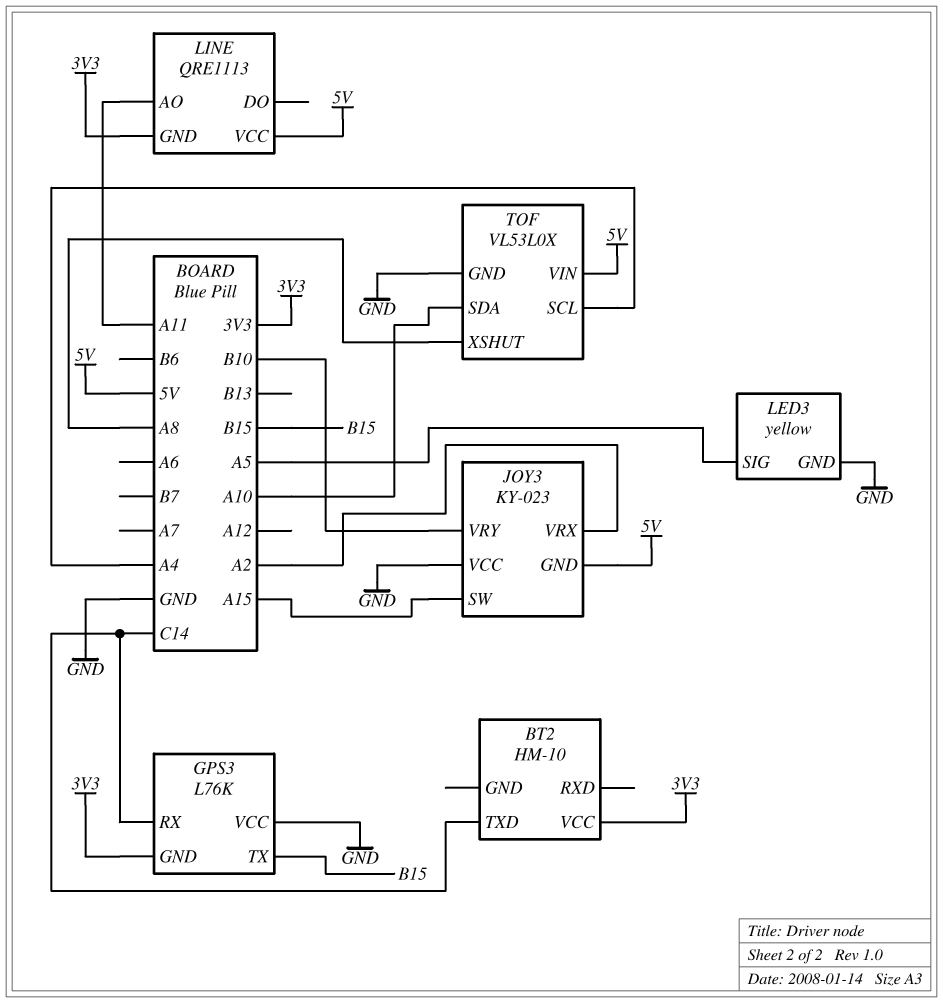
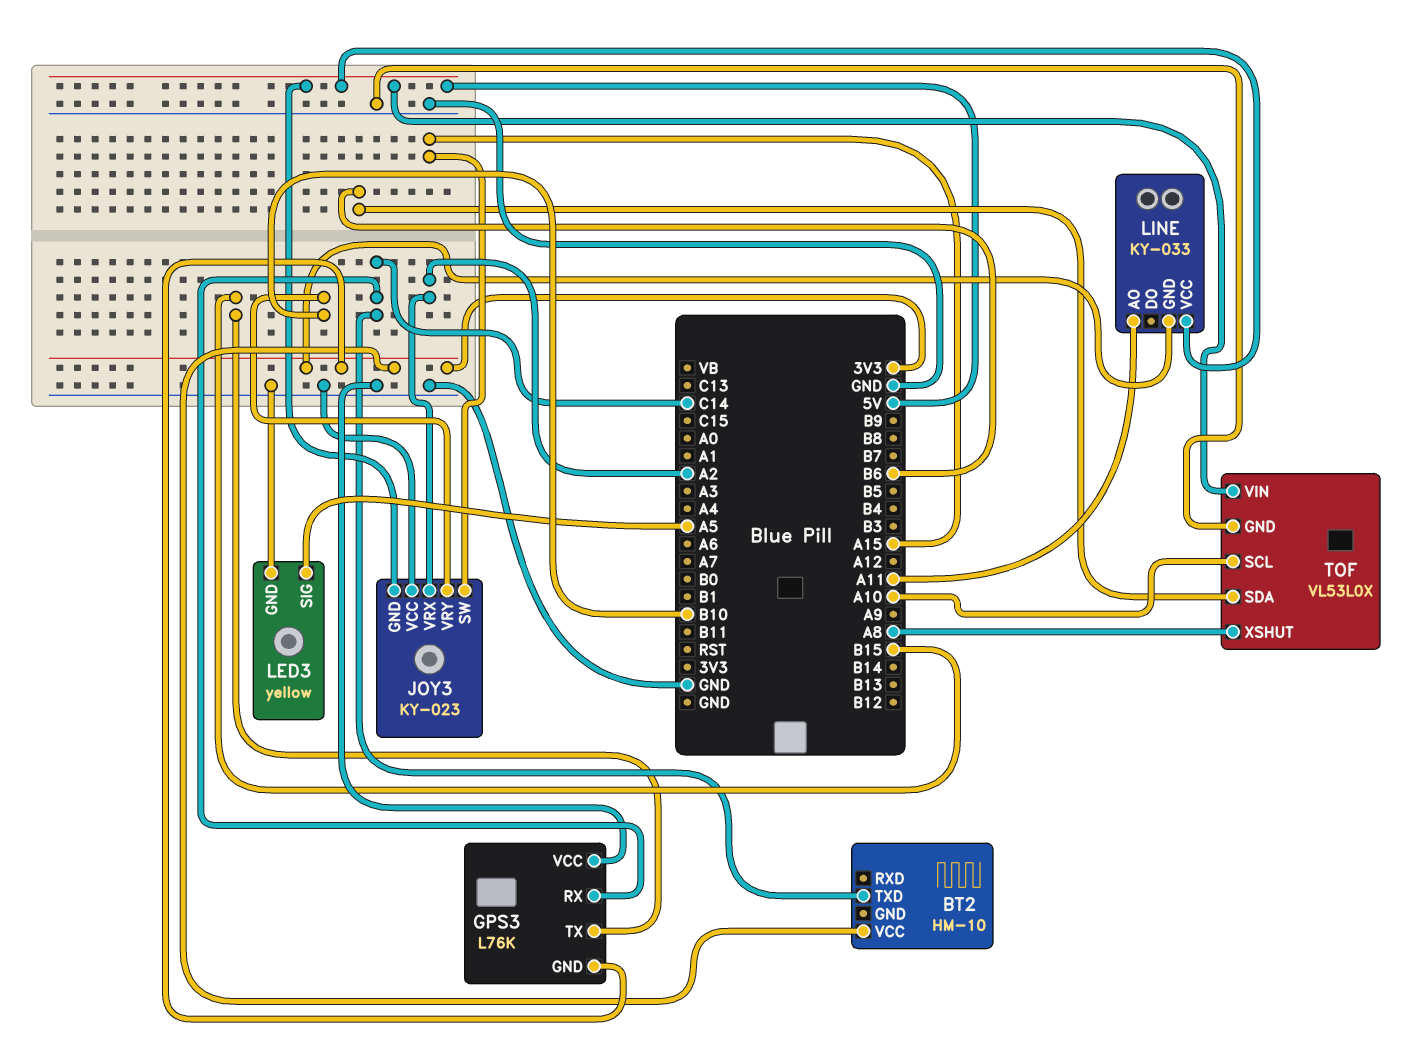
LINE: QRE1113 -> KY-033
TOF pin SCL: A4 -> A10
TOF pin SDA: A10 -> B6

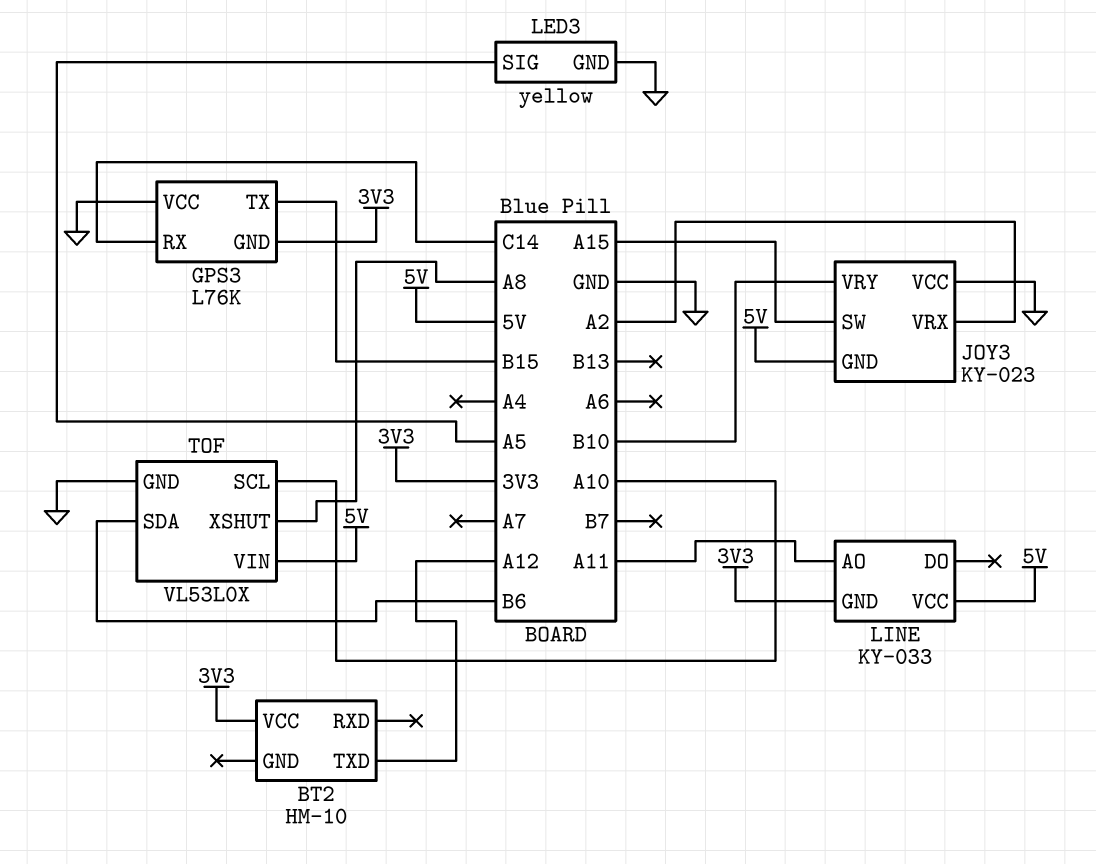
BT2 pin TXD: C14 -> A12

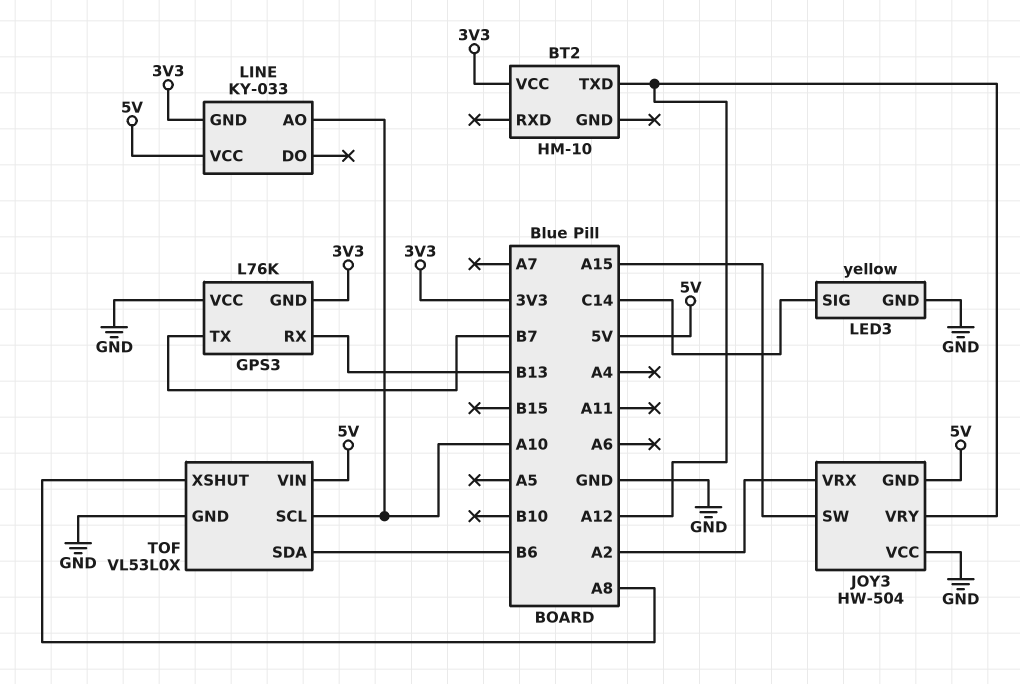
GPS3 pin RX: C14 -> B13
GPS3 pin TX: B15 -> B7
JOY3: KY-023 -> HW-504
JOY3 pin VRY: B10 -> A12
LED3 pin SIG: A5 -> C14
LINE pin AO: A11 -> A10

